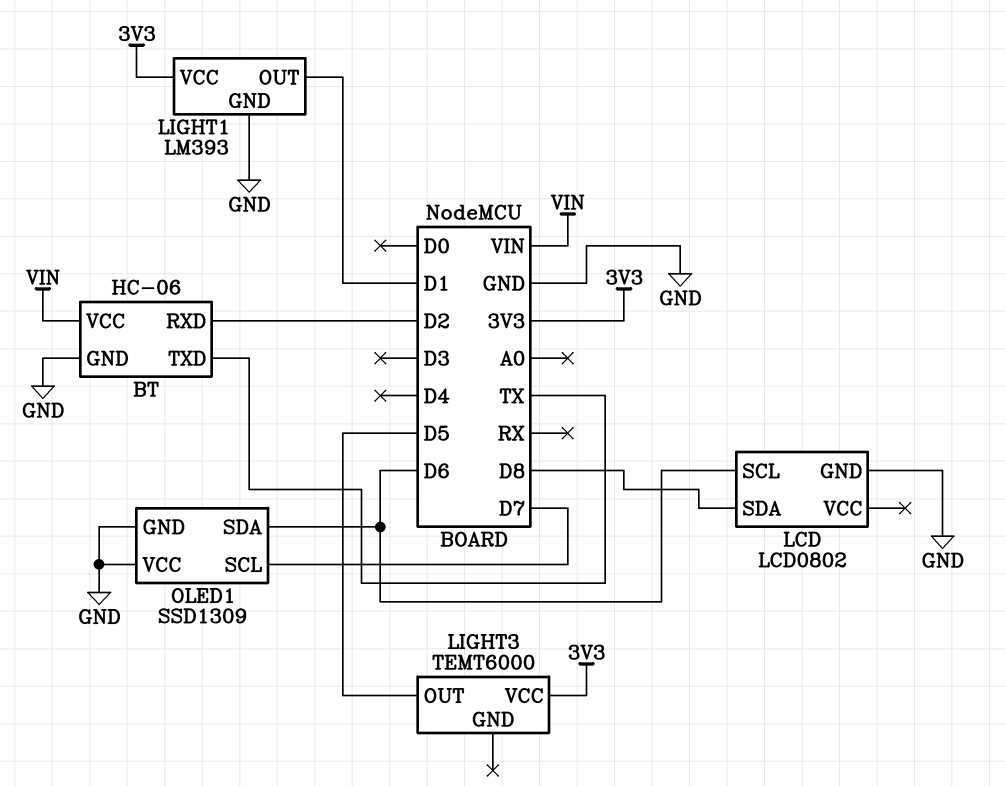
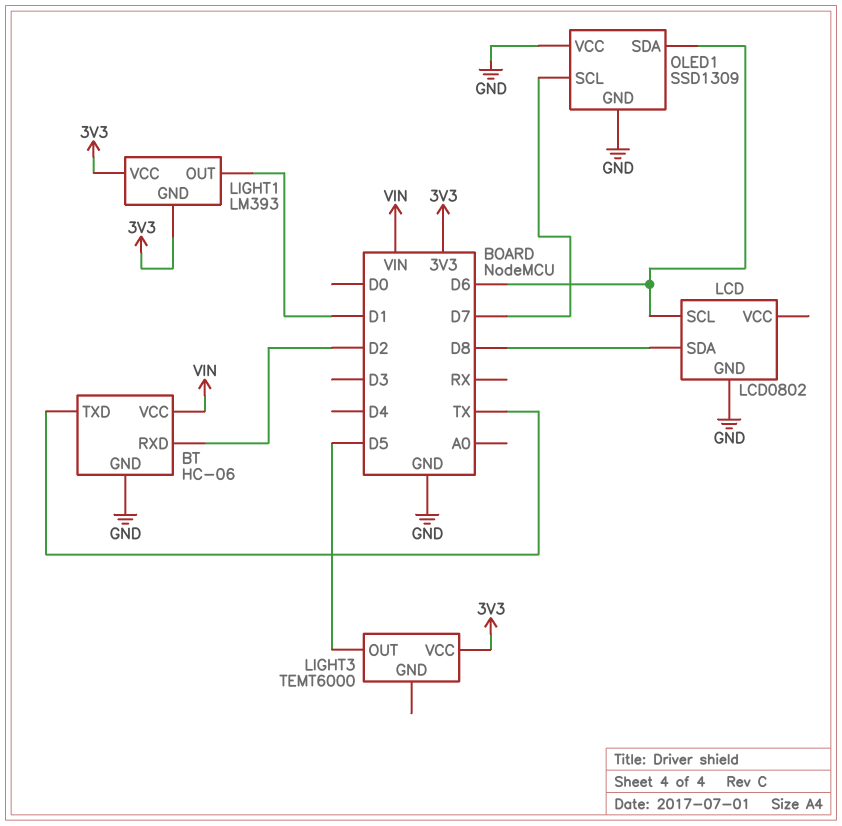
LIGHT1 pin GND: GND -> 3V3

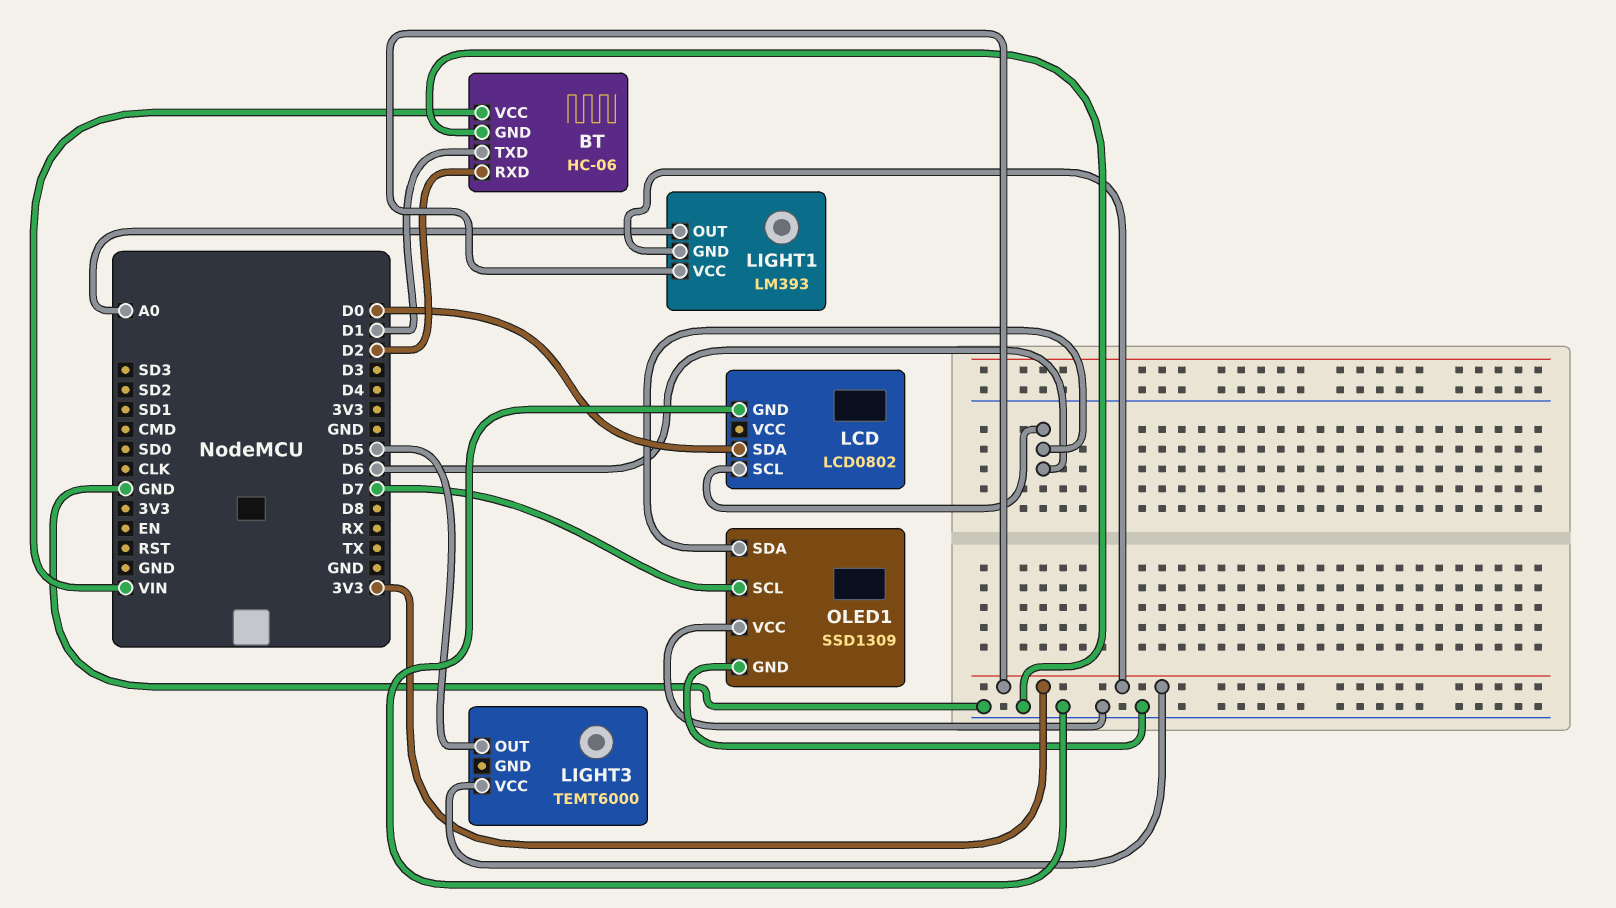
BT pin TXD: TX -> D1
LCD pin SDA: D8 -> D0
LIGHT1 pin OUT: D1 -> A0

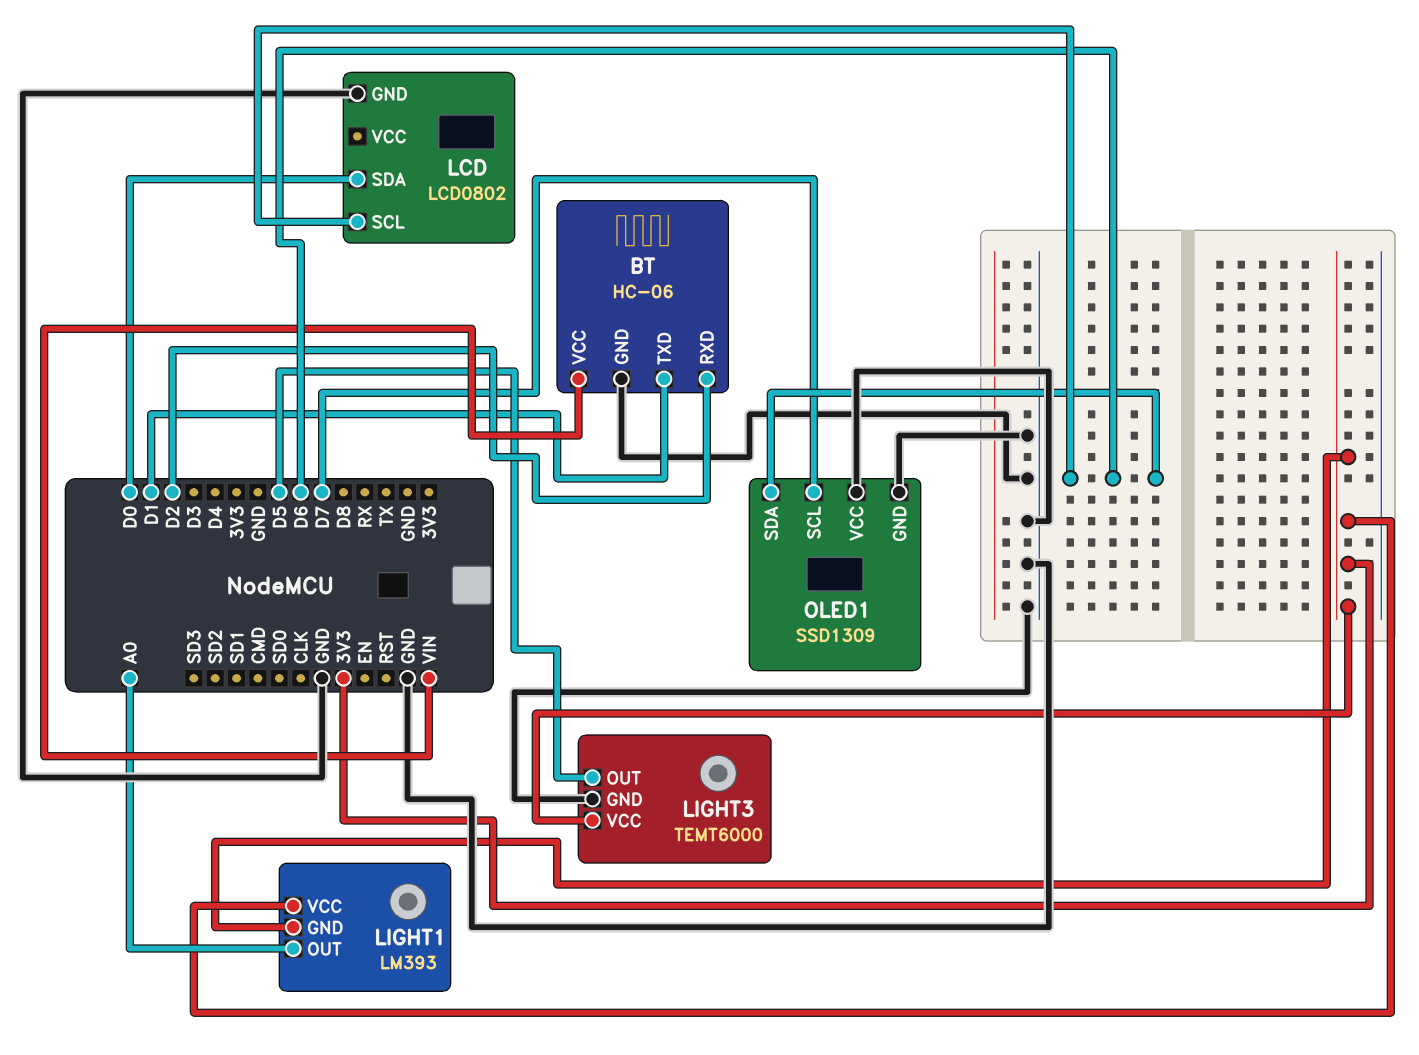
LIGHT3 pin GND: none -> GND

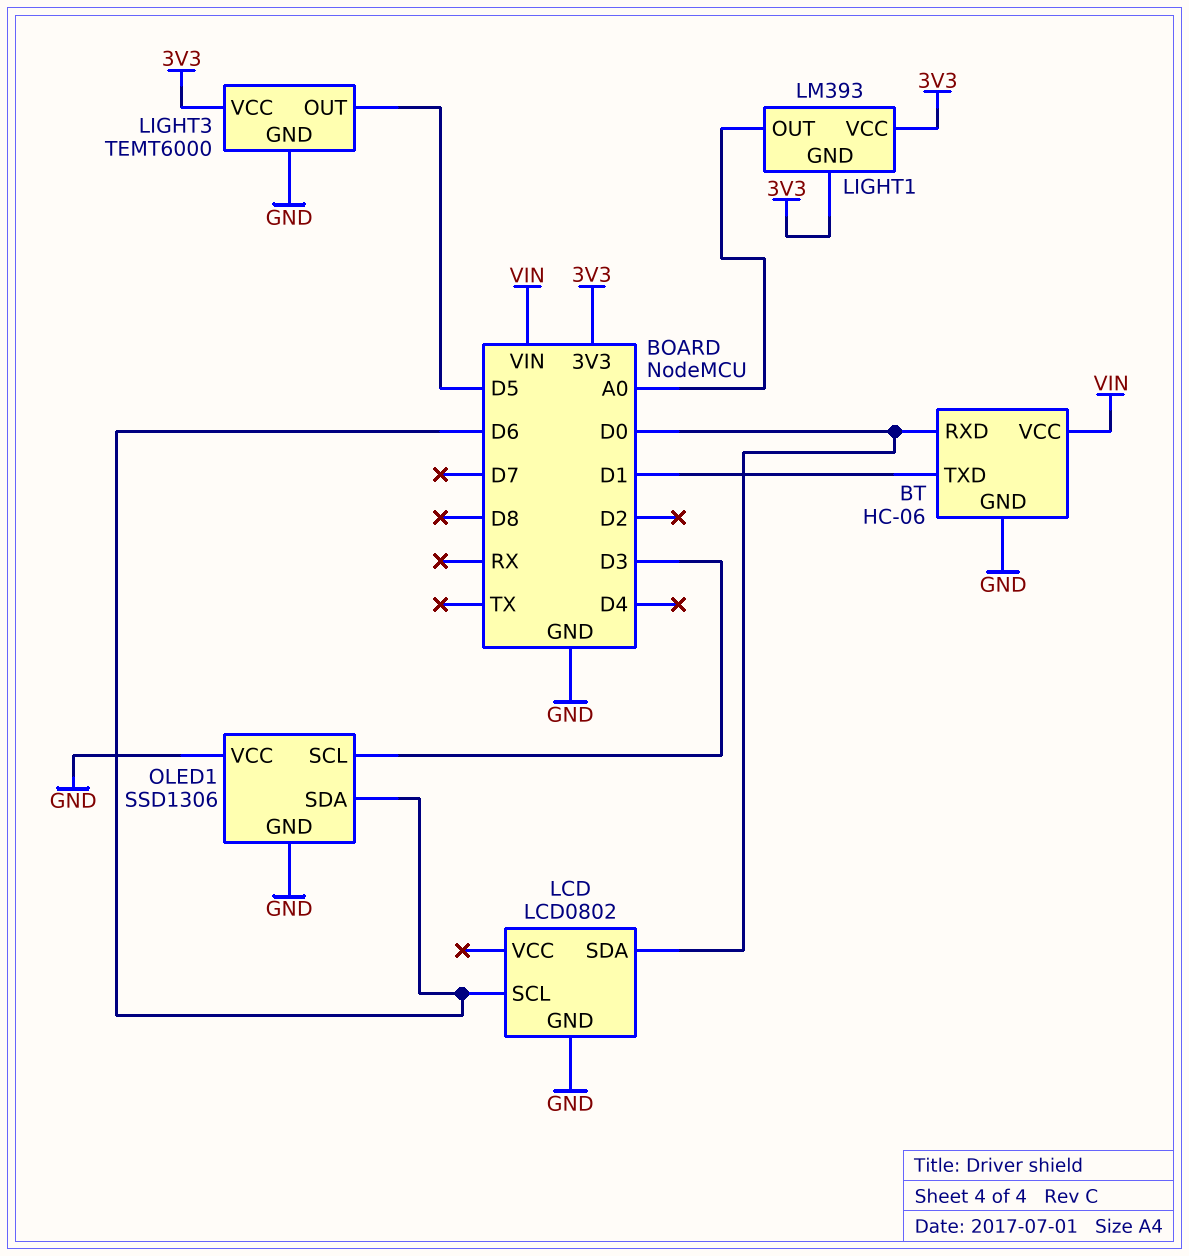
BT pin RXD: D2 -> D0
OLED1: SSD1309 -> SSD1306
OLED1 pin SCL: D7 -> D3

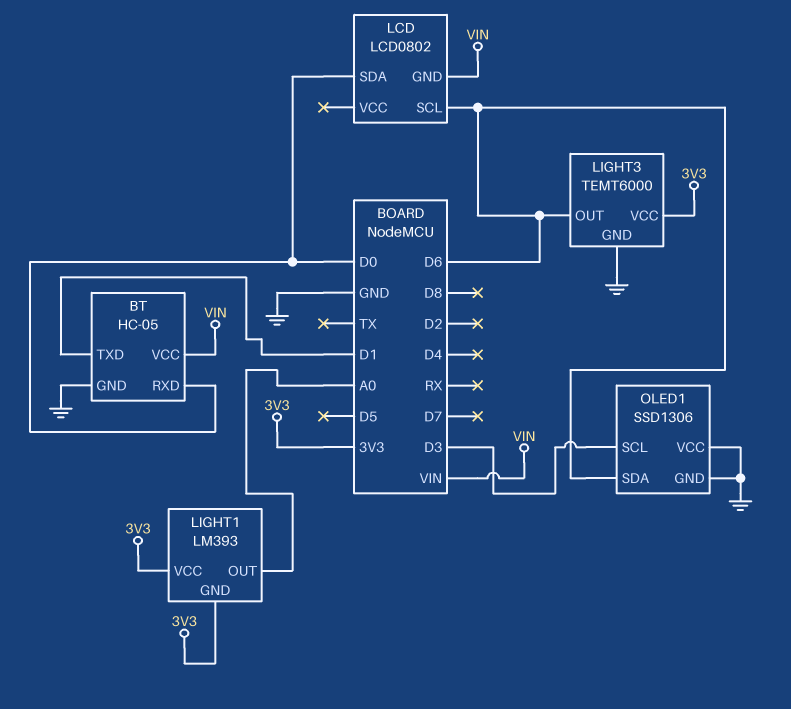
BT: HC-06 -> HC-05
LCD pin GND: GND -> VIN
LIGHT3 pin OUT: D5 -> D6

